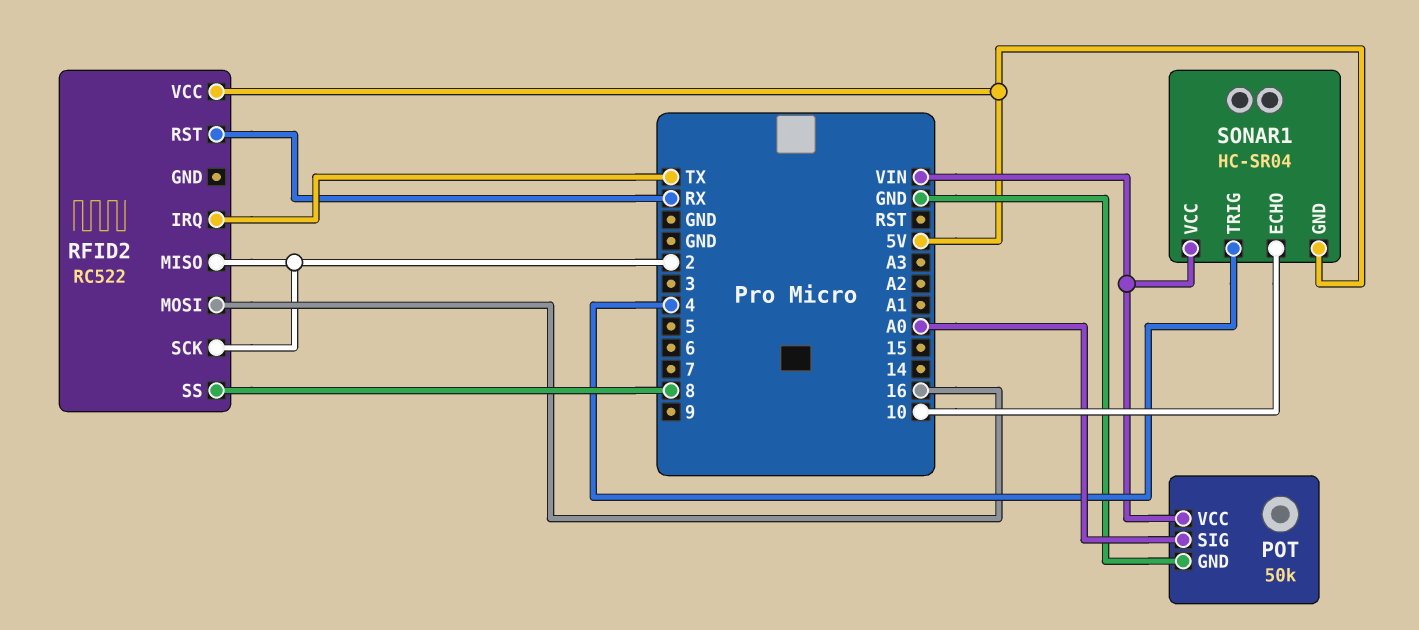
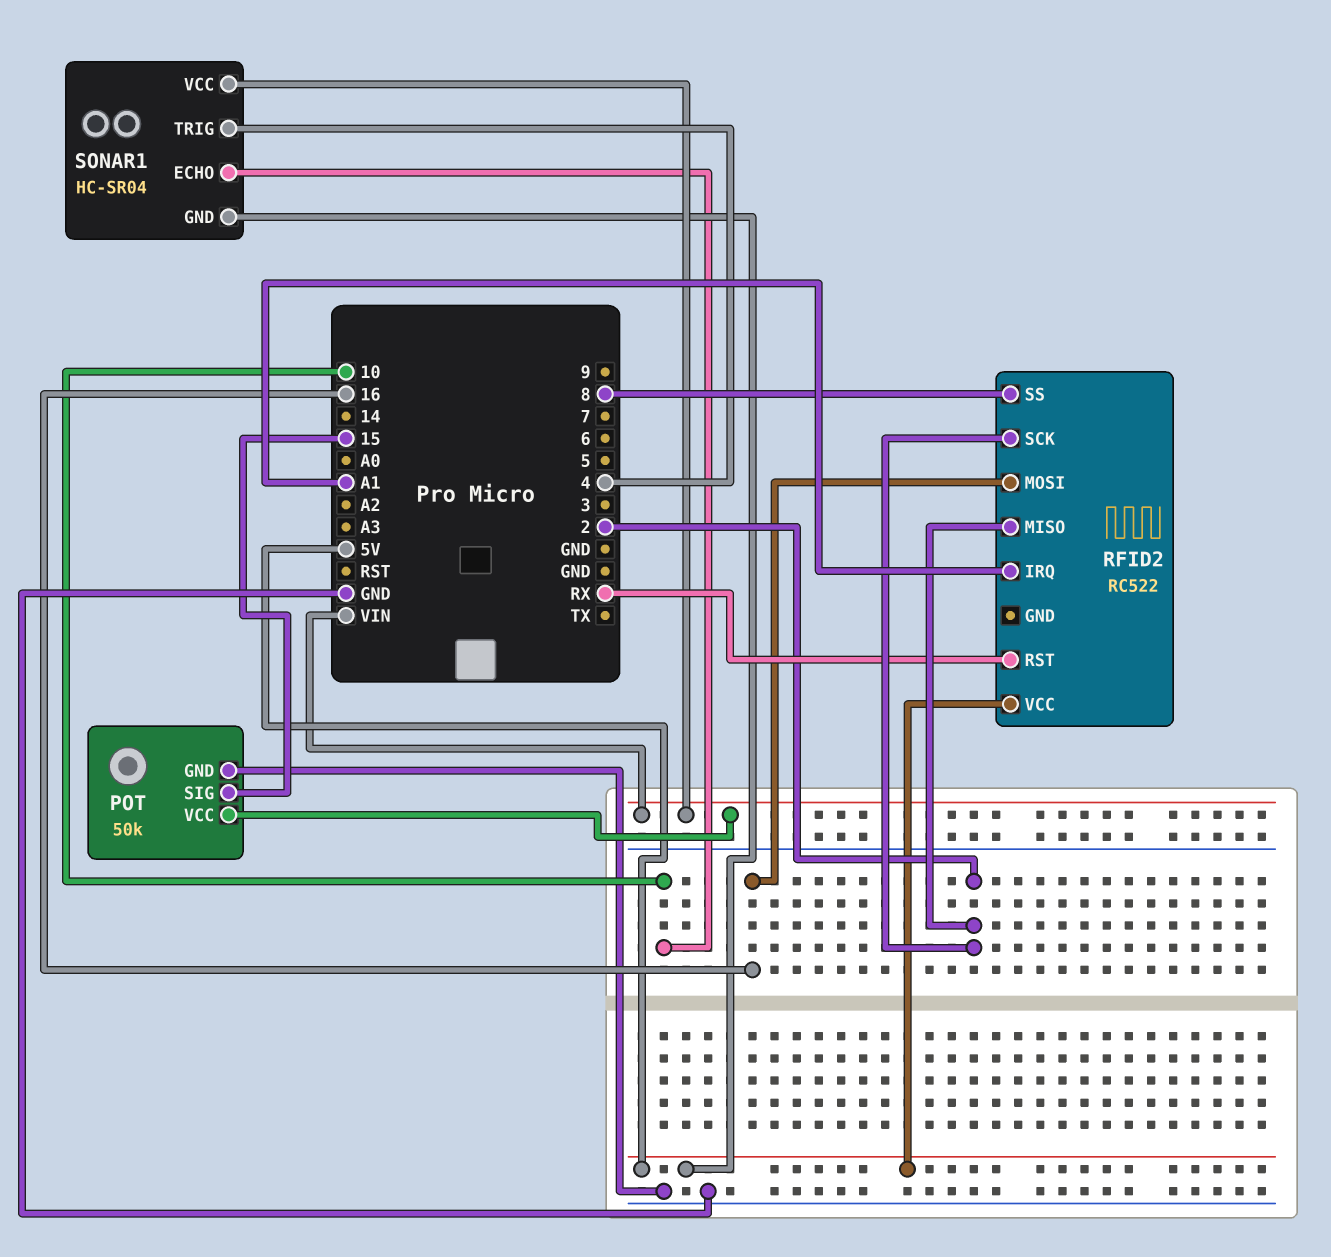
POT pin SIG: A0 -> 15
RFID2 pin IRQ: TX -> A1

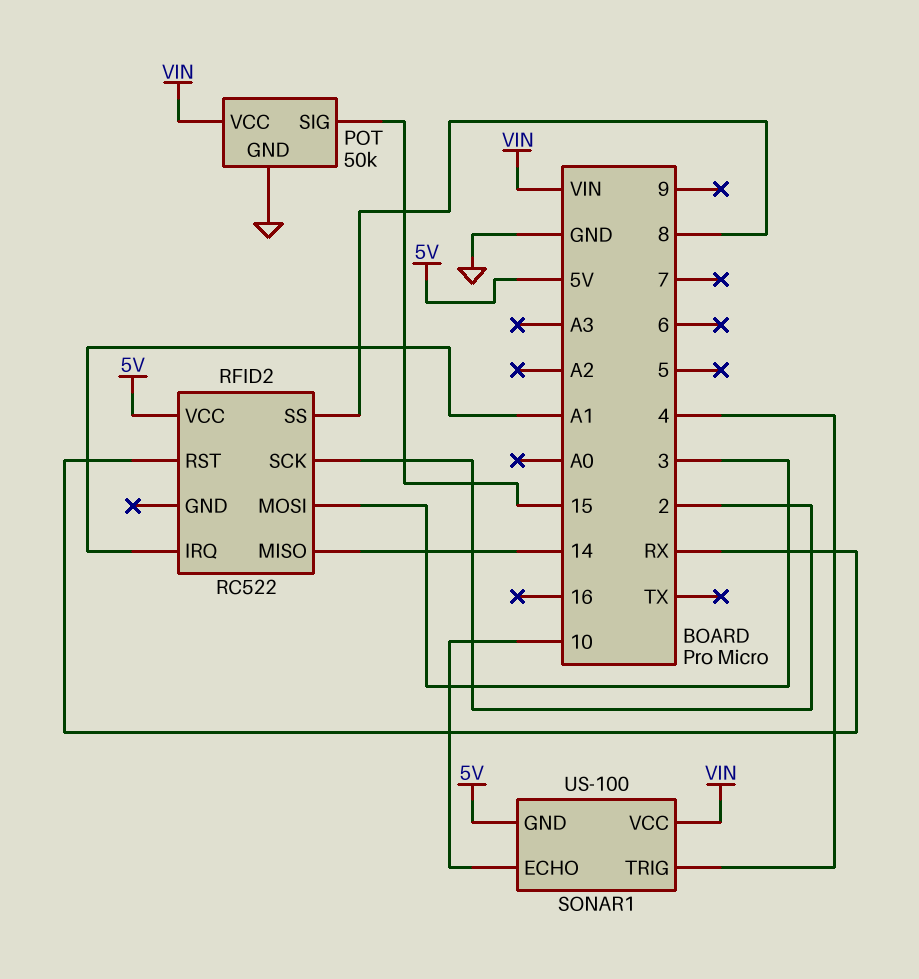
RFID2 pin MISO: 2 -> 14
RFID2 pin MOSI: 16 -> 3
SONAR1: HC-SR04 -> US-100

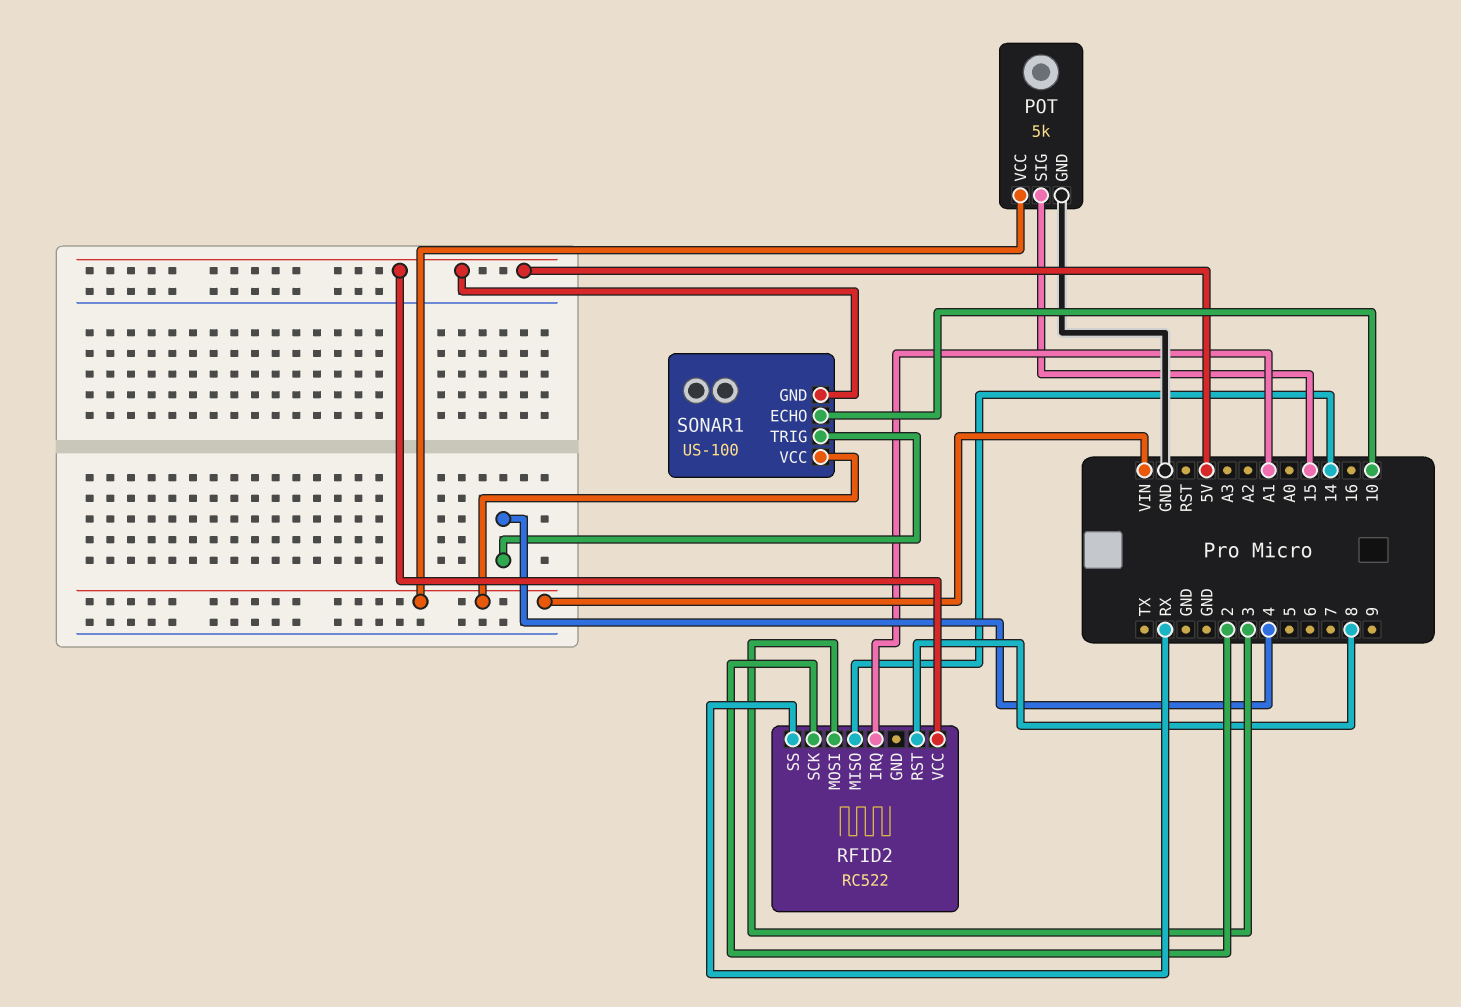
POT: 50k -> 5k
RFID2 pin RST: RX -> 8
RFID2 pin SS: 8 -> RX

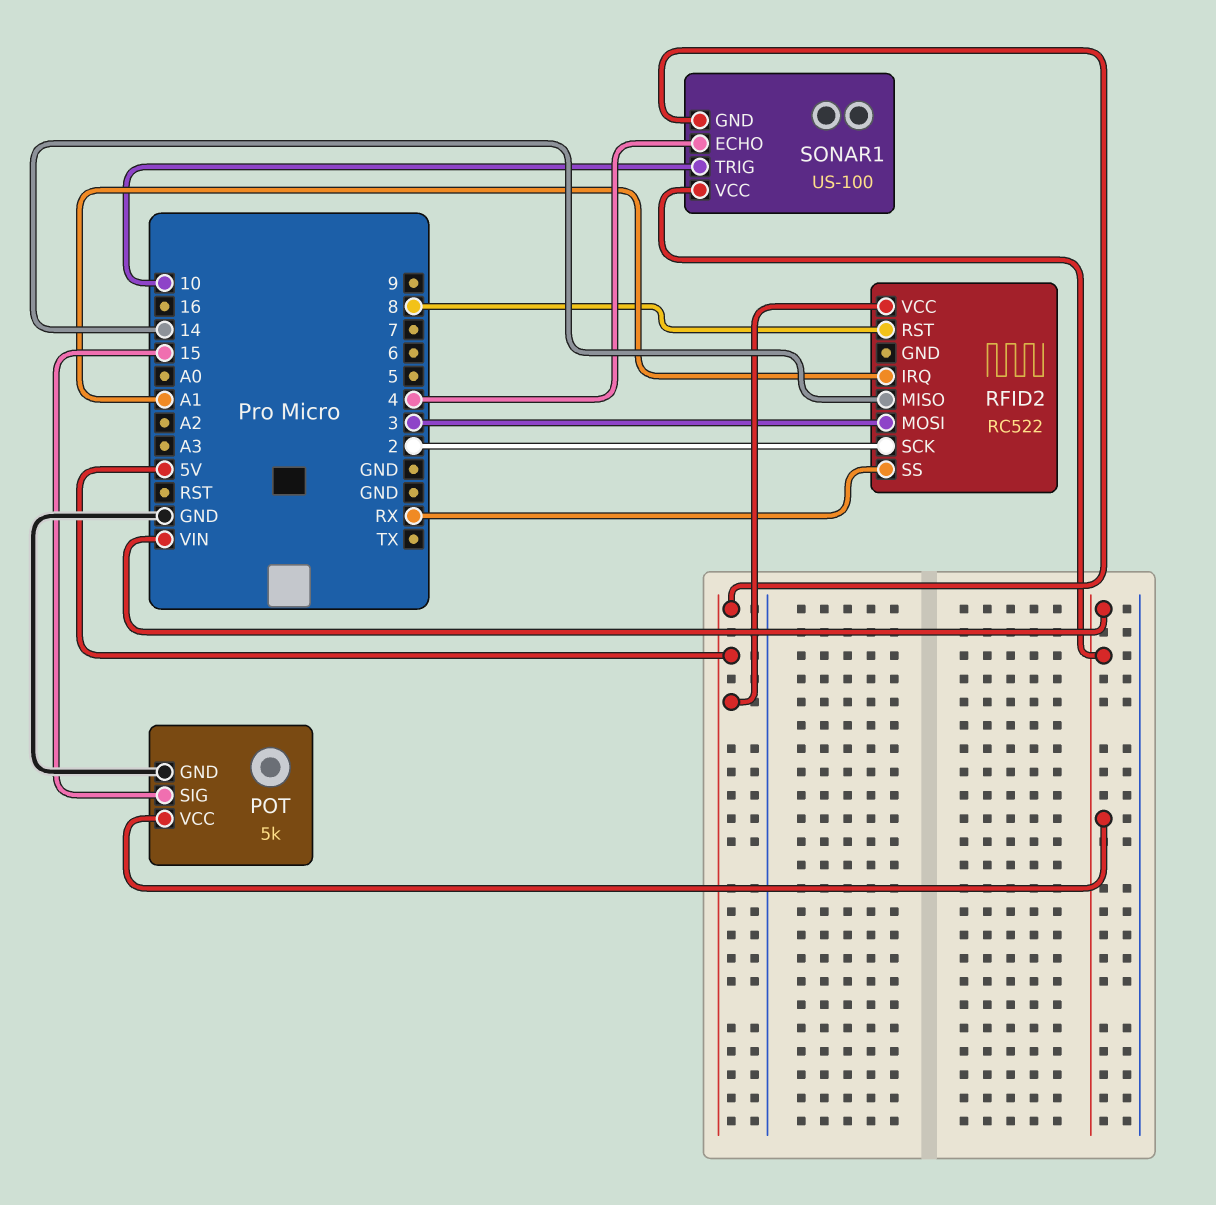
SONAR1 pin ECHO: 10 -> 4
SONAR1 pin TRIG: 4 -> 10

